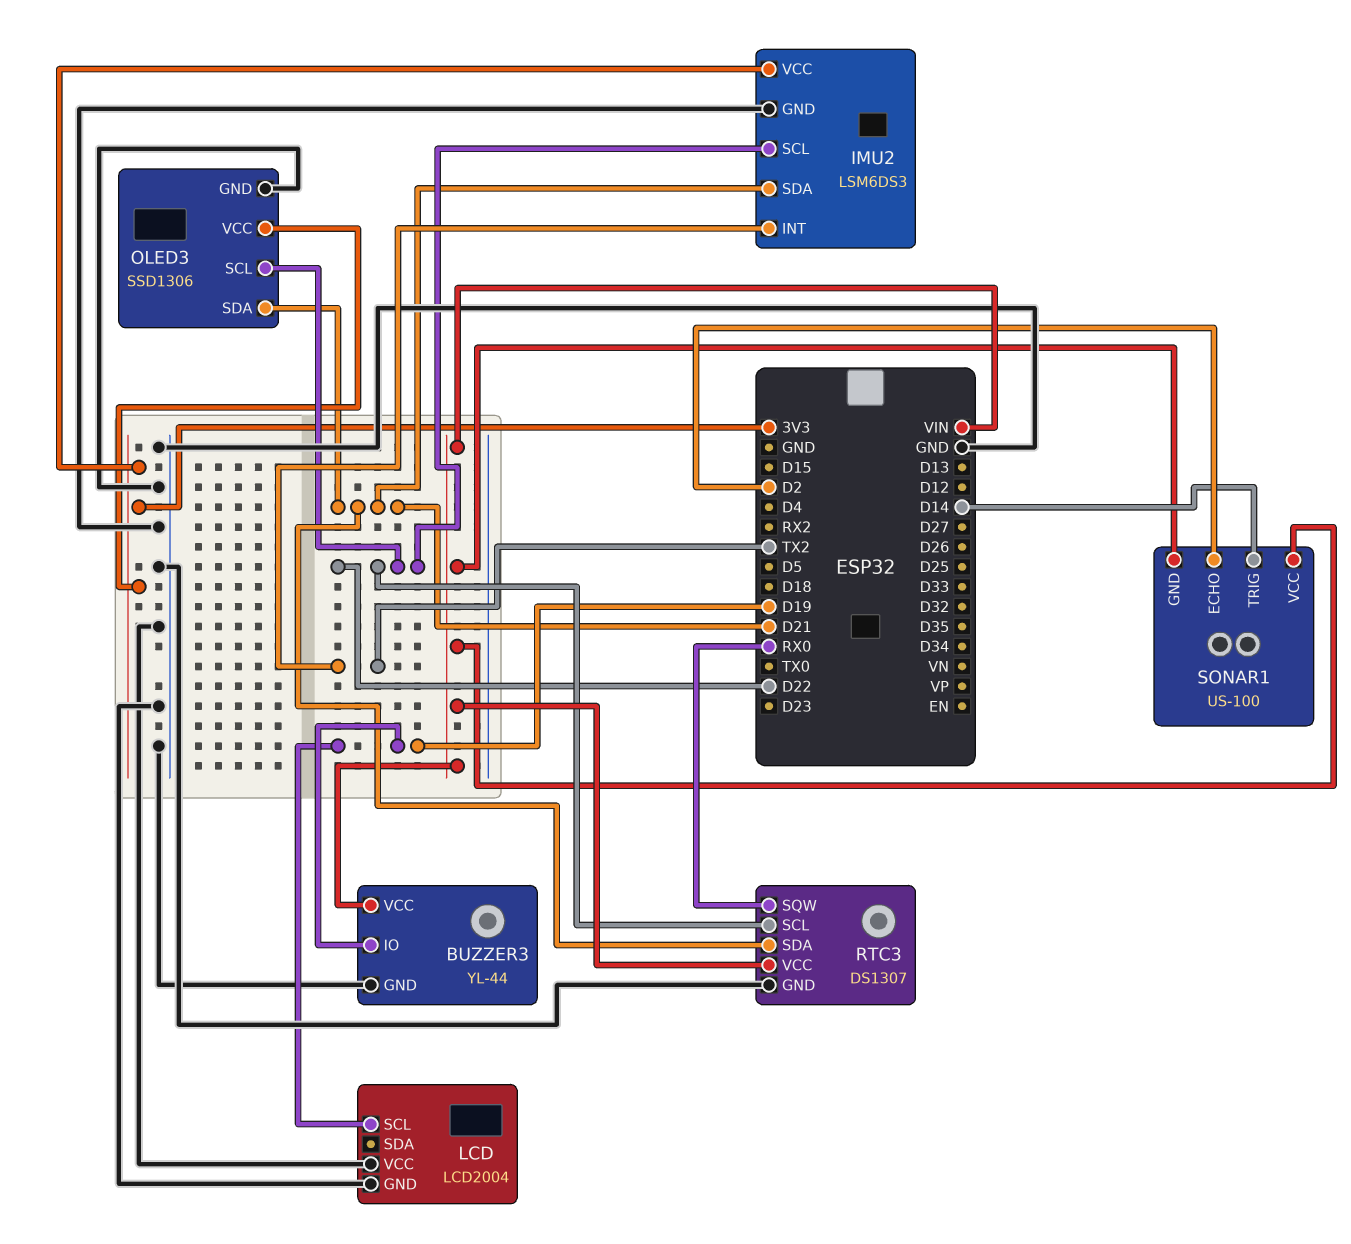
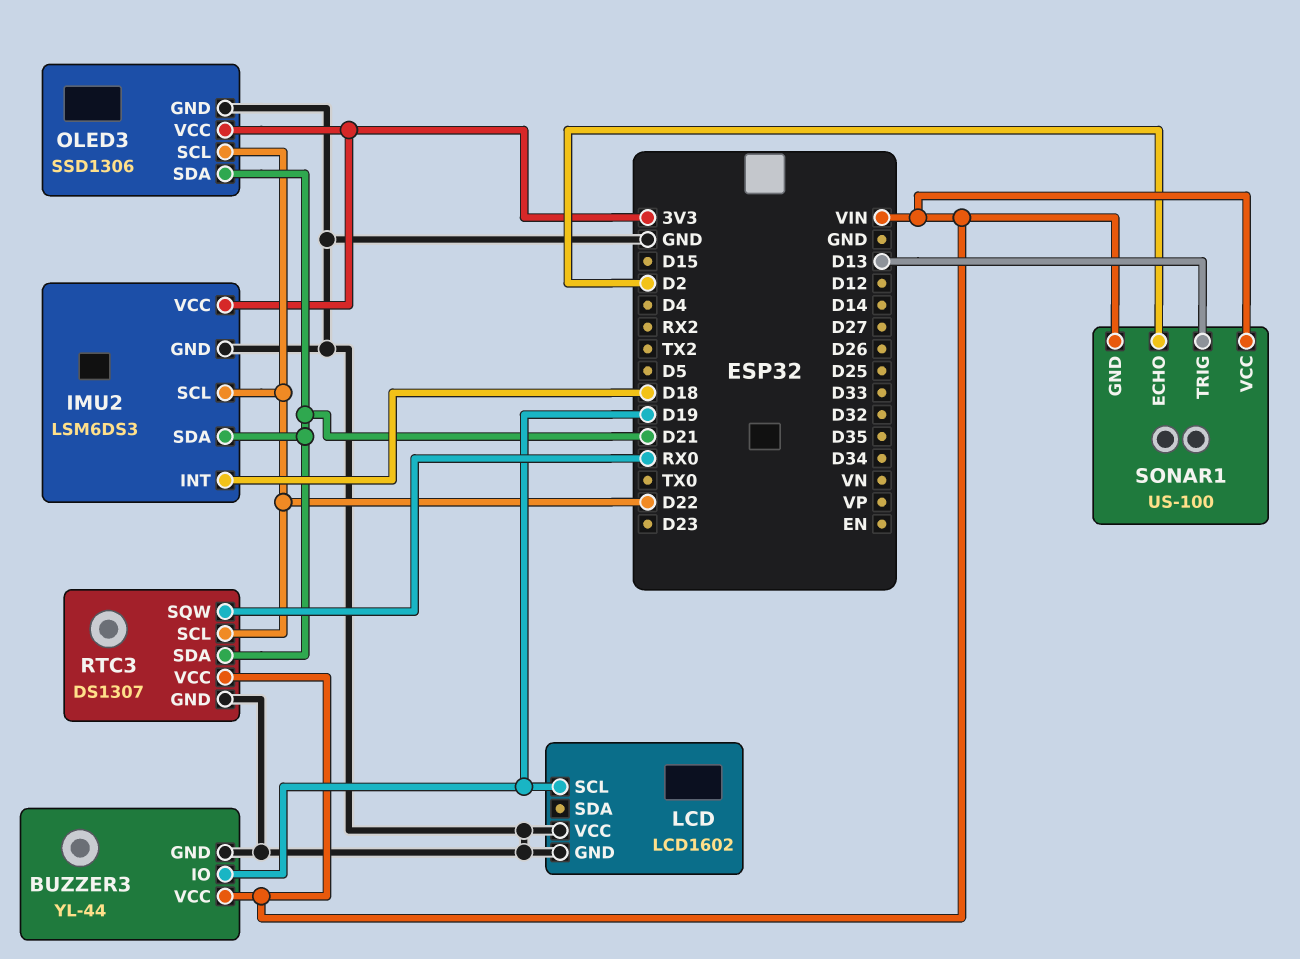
IMU2 pin INT: TX2 -> D18
LCD: LCD2004 -> LCD1602
SONAR1 pin TRIG: D14 -> D13

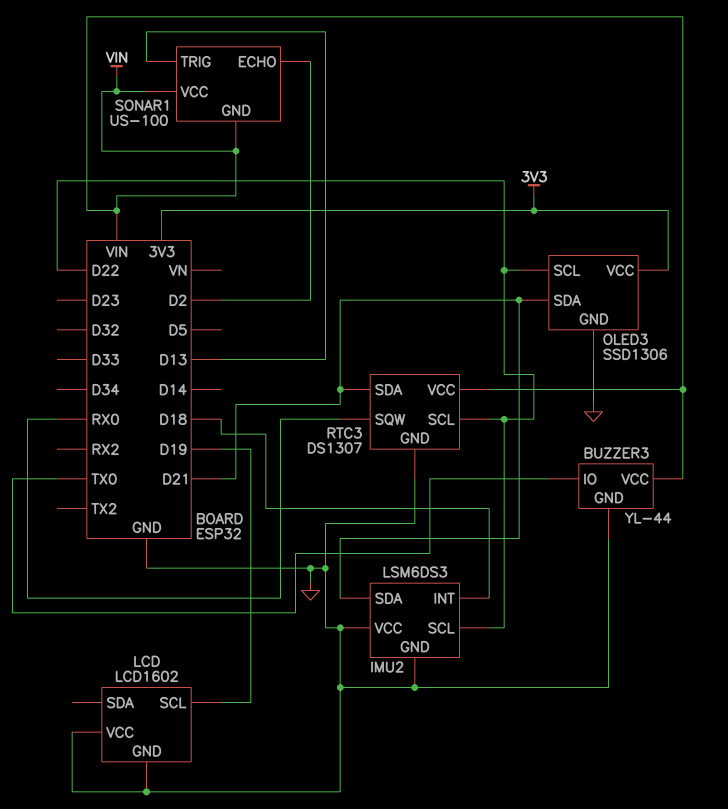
BUZZER3 pin IO: D19 -> TX0
IMU2 pin VCC: 3V3 -> GND

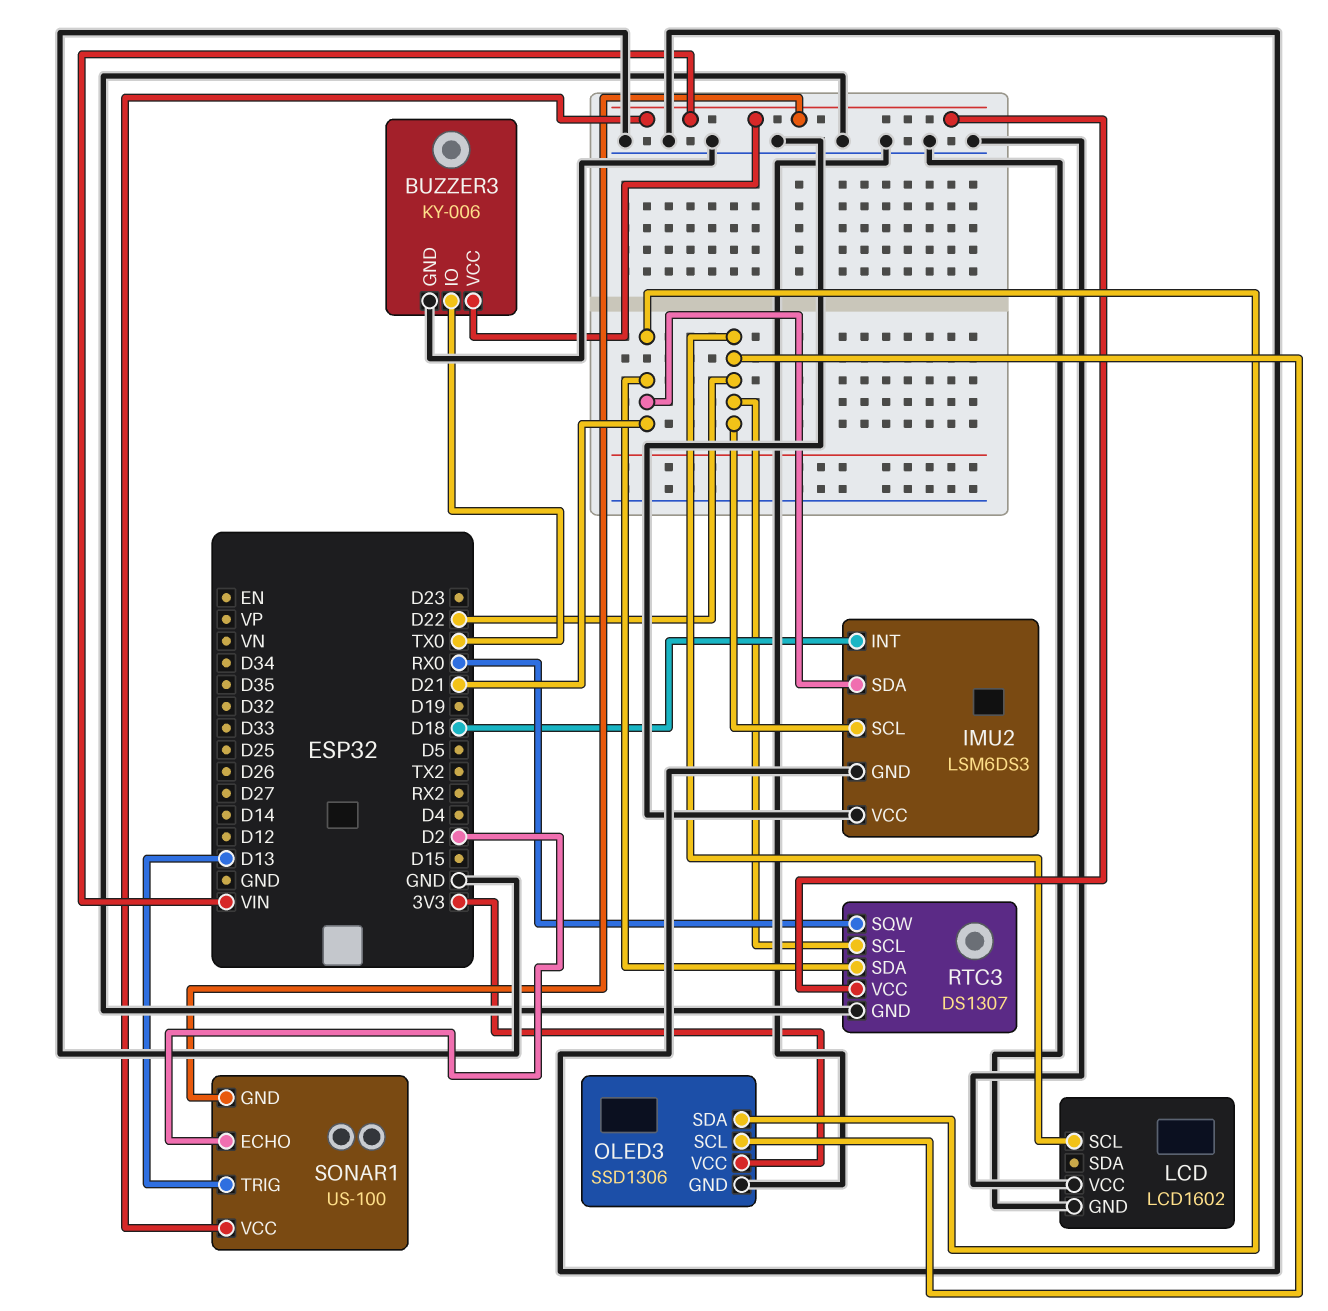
BUZZER3: YL-44 -> KY-006
LCD pin SCL: D19 -> D22

